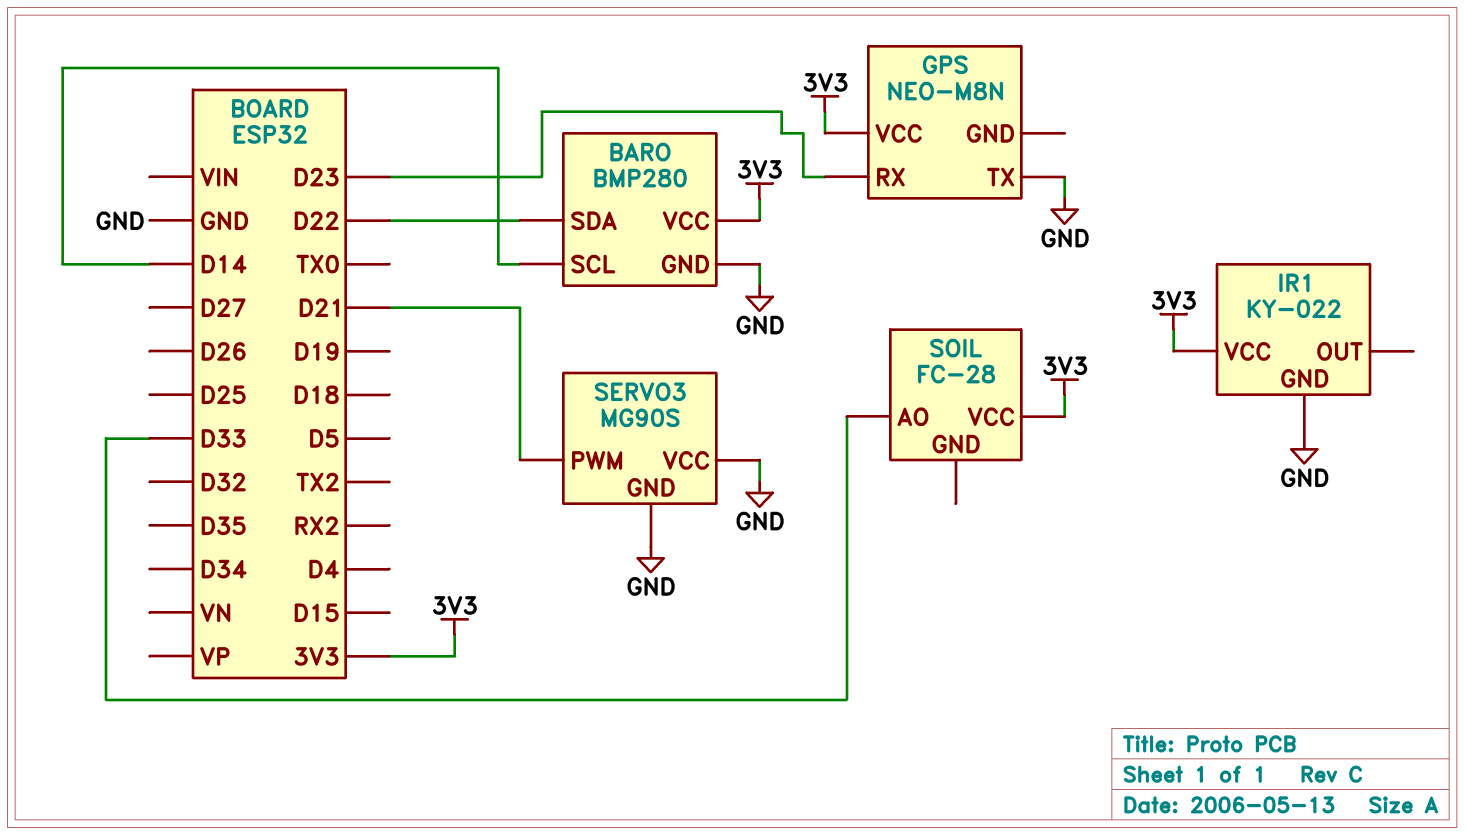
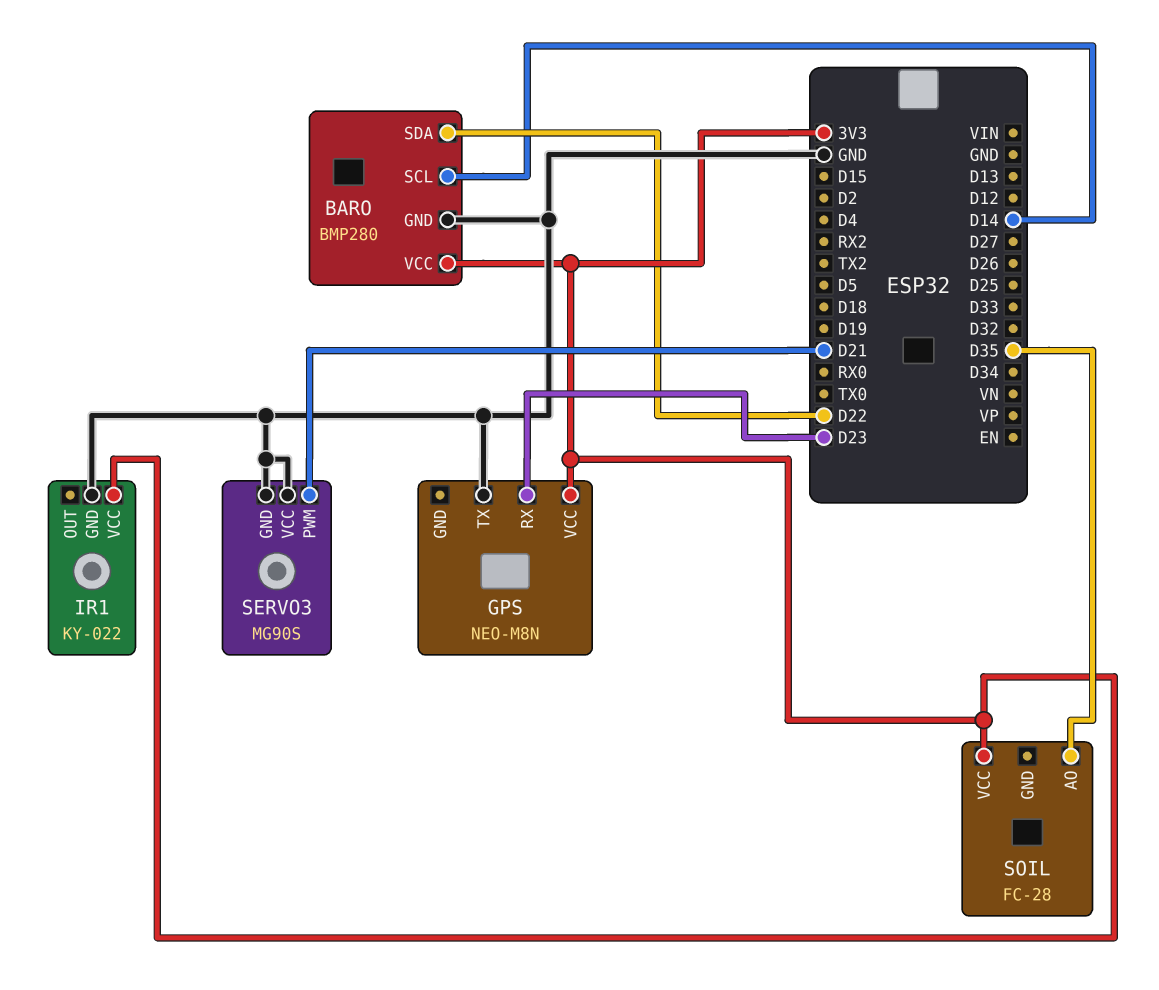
SOIL pin AO: D33 -> D35

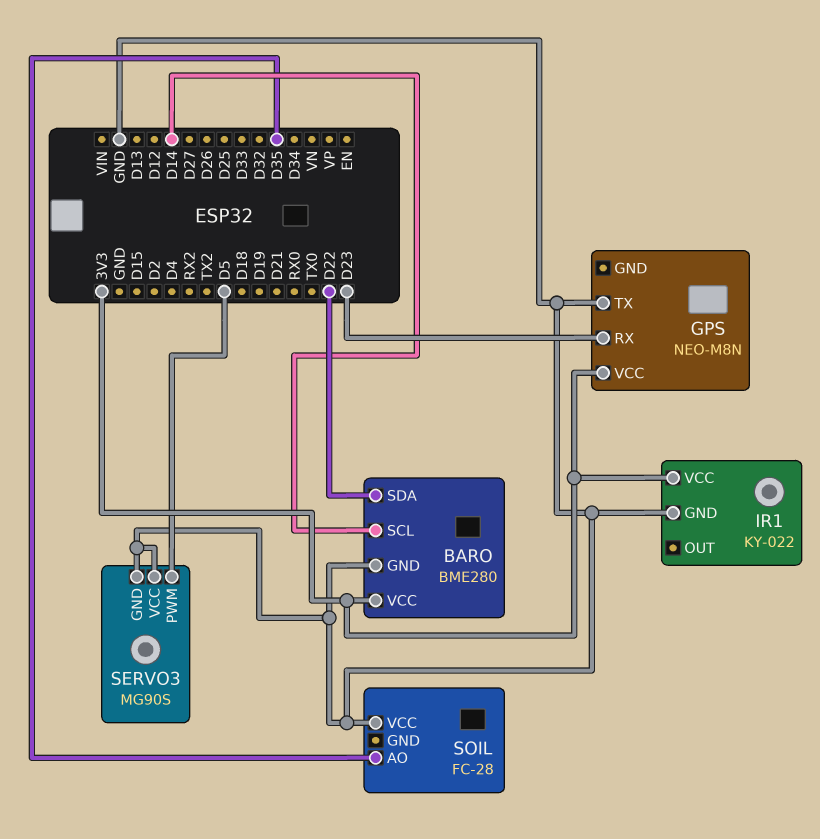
BARO: BMP280 -> BME280
SERVO3 pin PWM: D21 -> D5
SOIL pin VCC: 3V3 -> GND

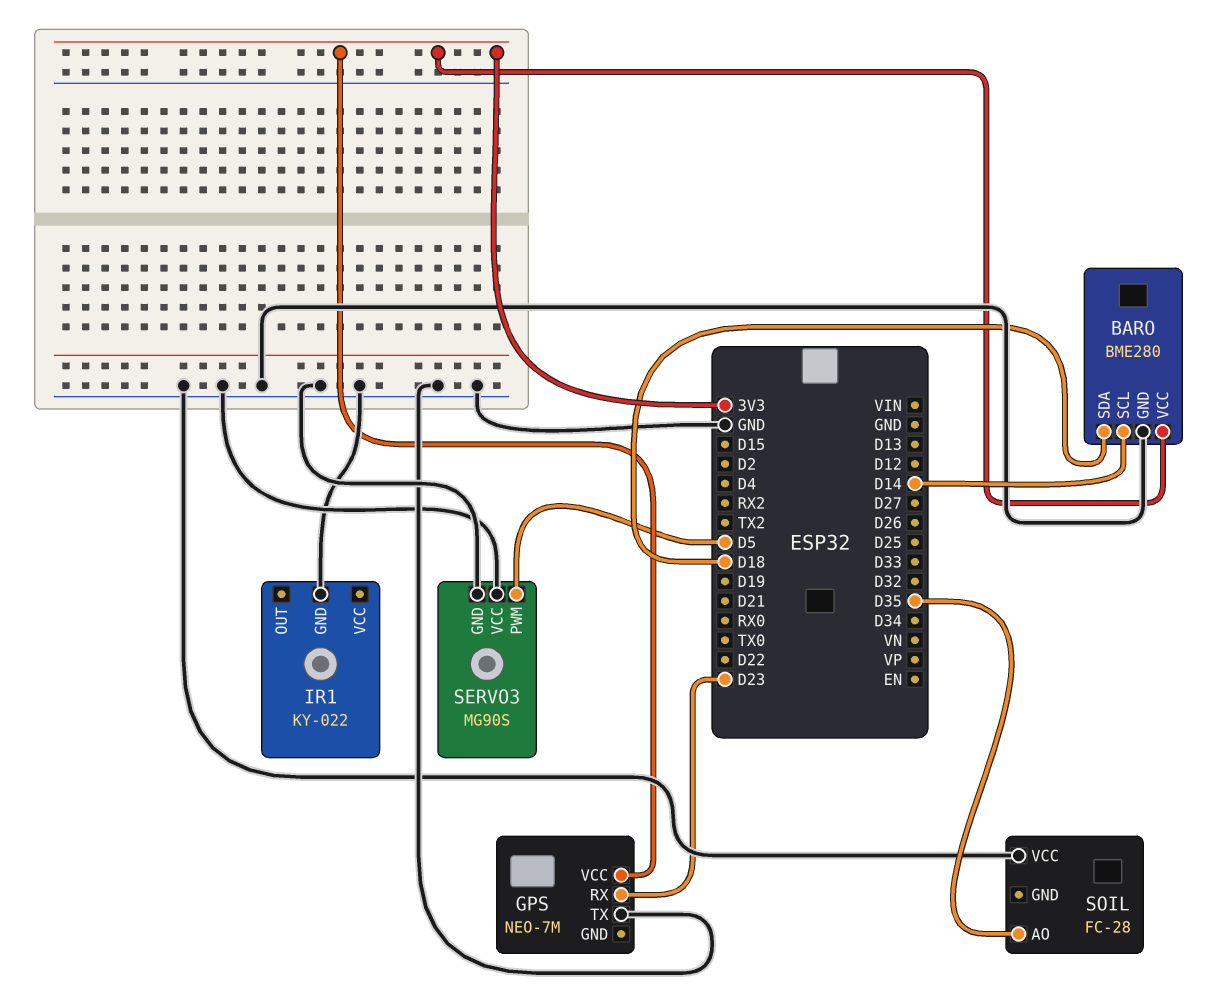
BARO pin SDA: D22 -> D18
GPS: NEO-M8N -> NEO-7M
IR1 pin VCC: 3V3 -> none

